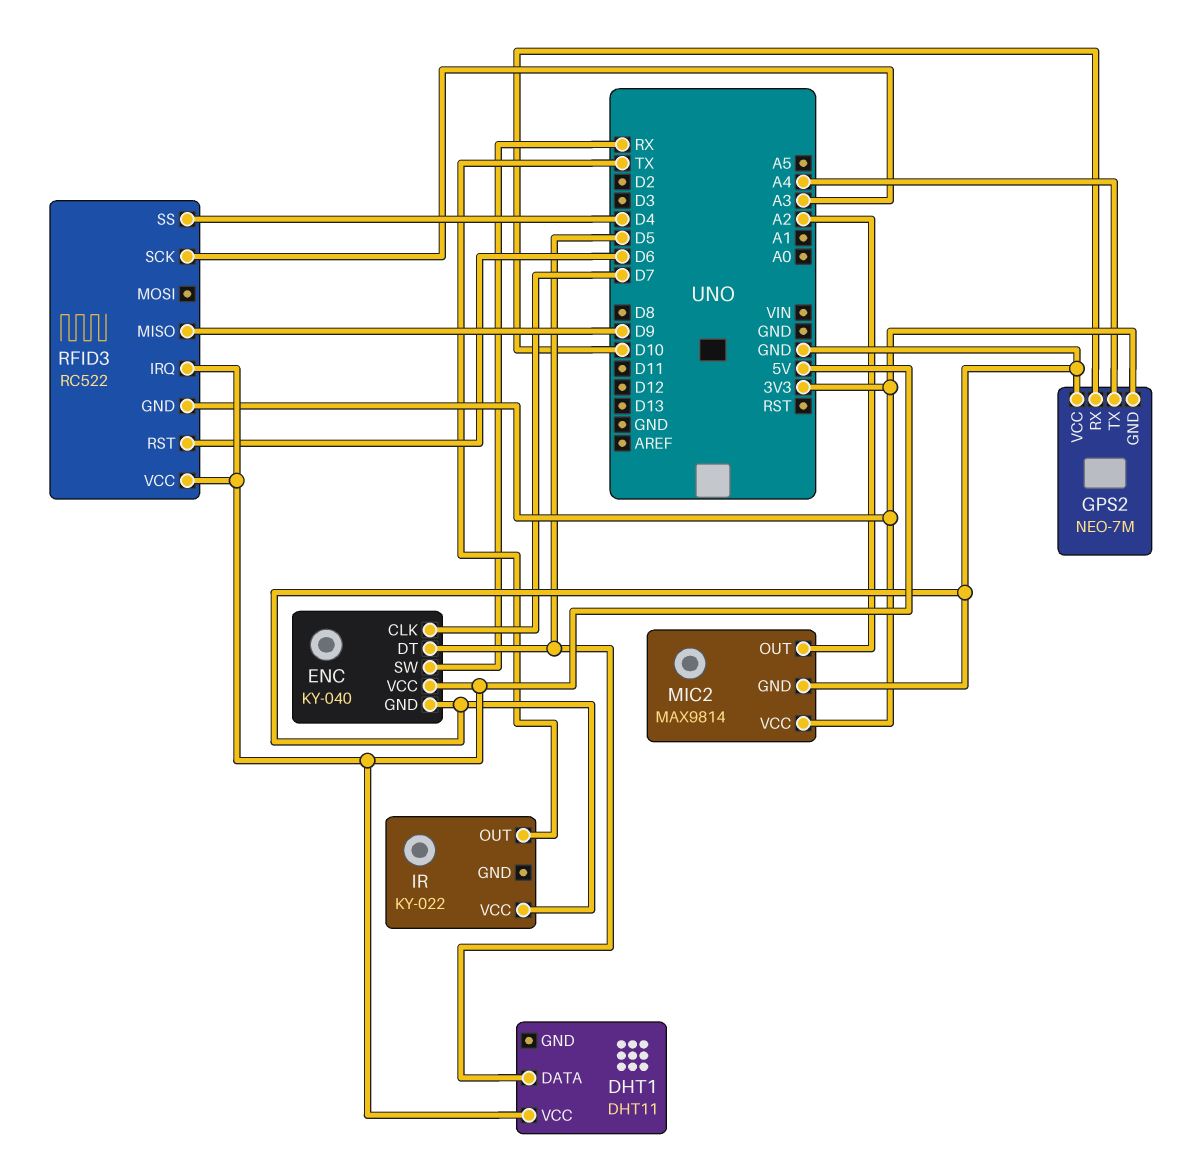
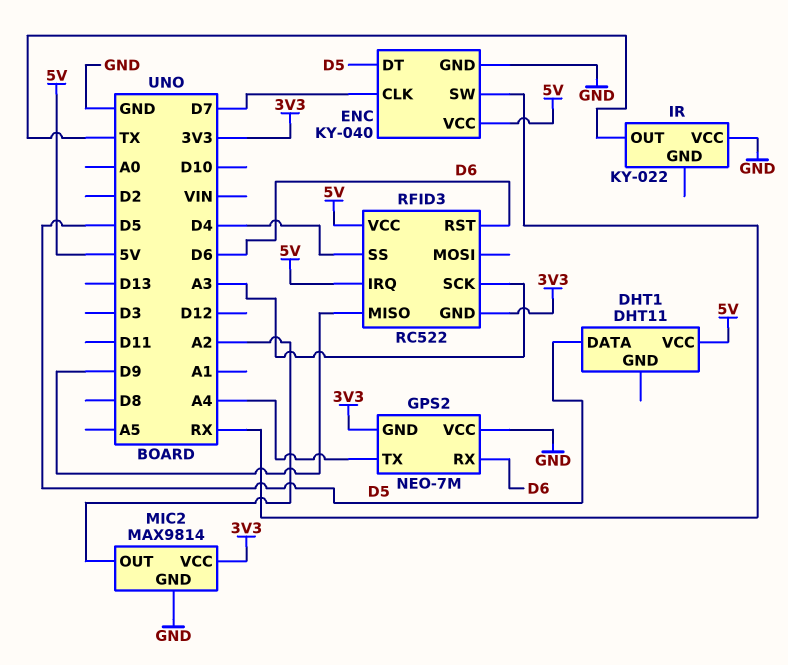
GPS2 pin RX: D10 -> D6

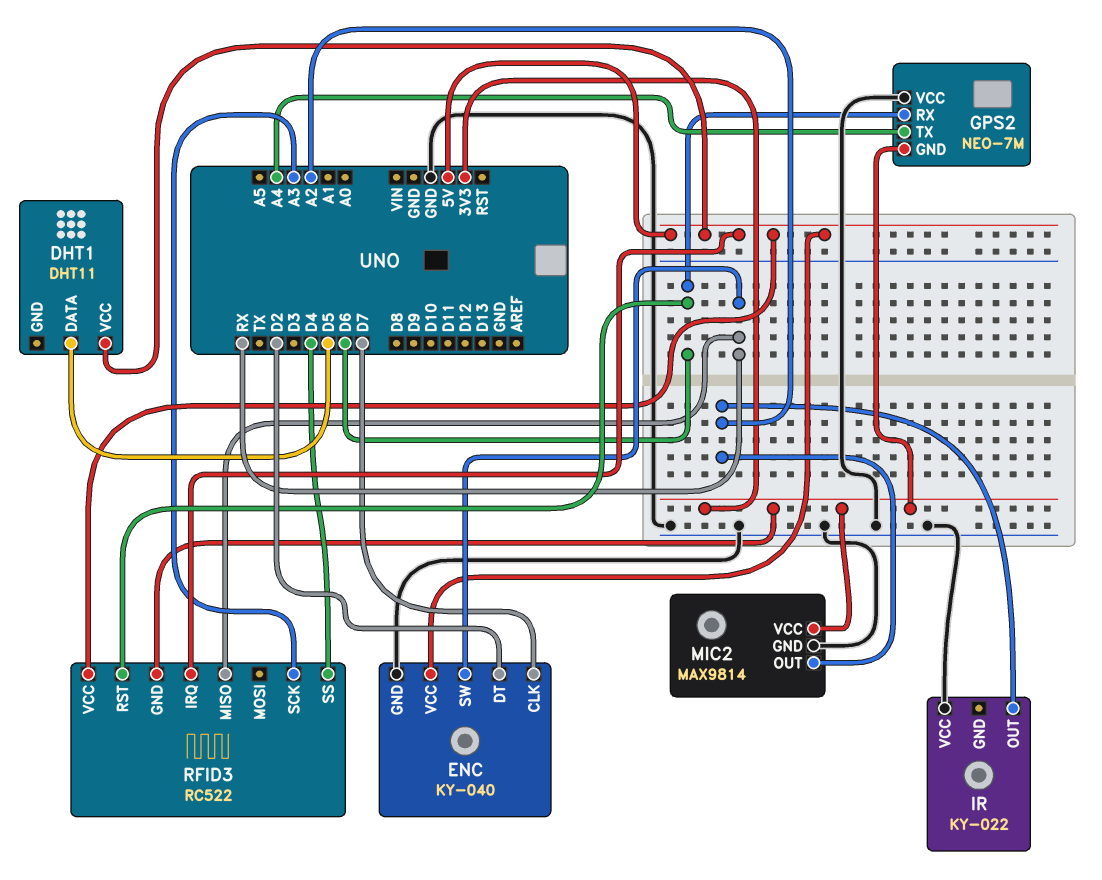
ENC pin DT: D5 -> D2
IR pin OUT: TX -> A2
RFID3 pin MISO: D9 -> RX

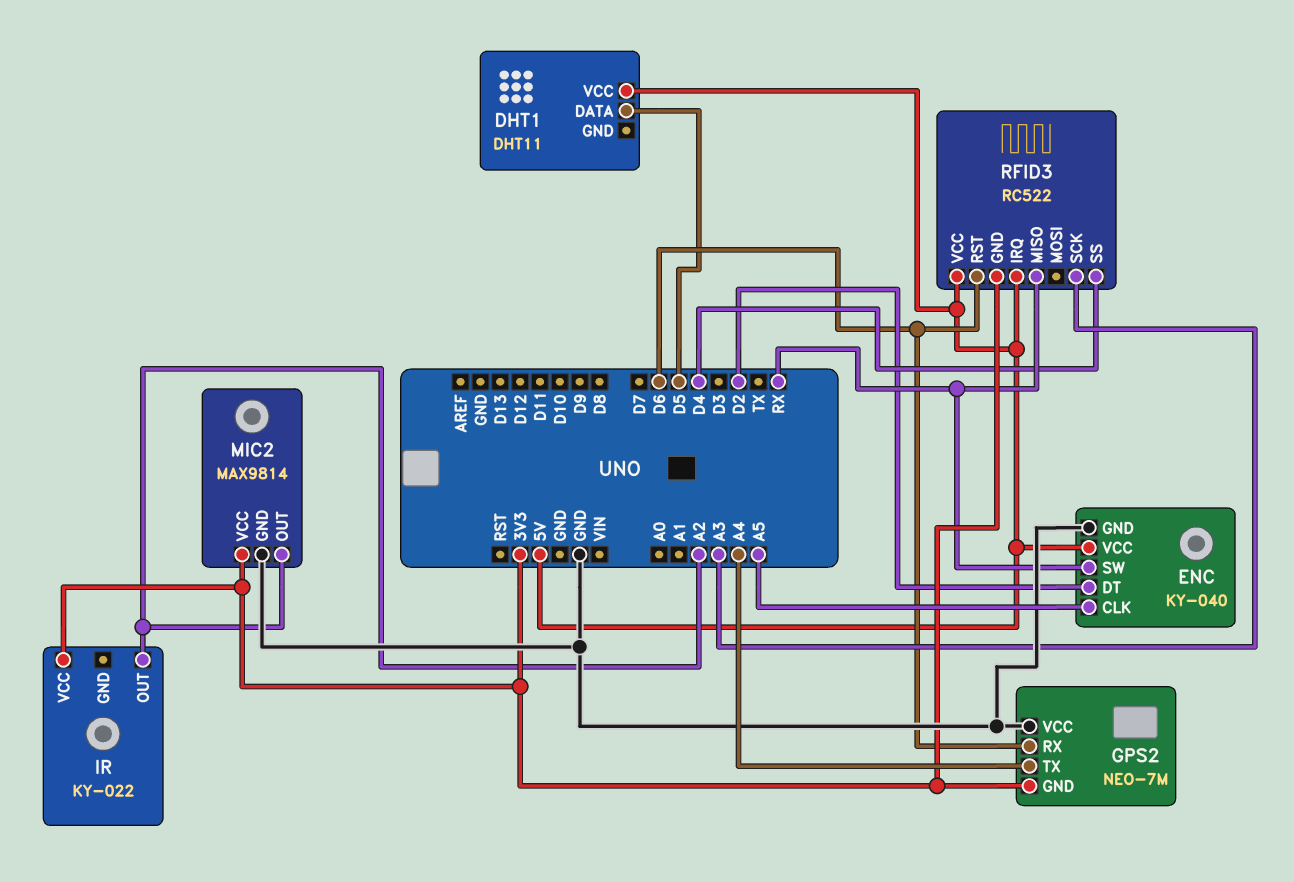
ENC pin CLK: D7 -> A5
IR pin VCC: GND -> 3V3

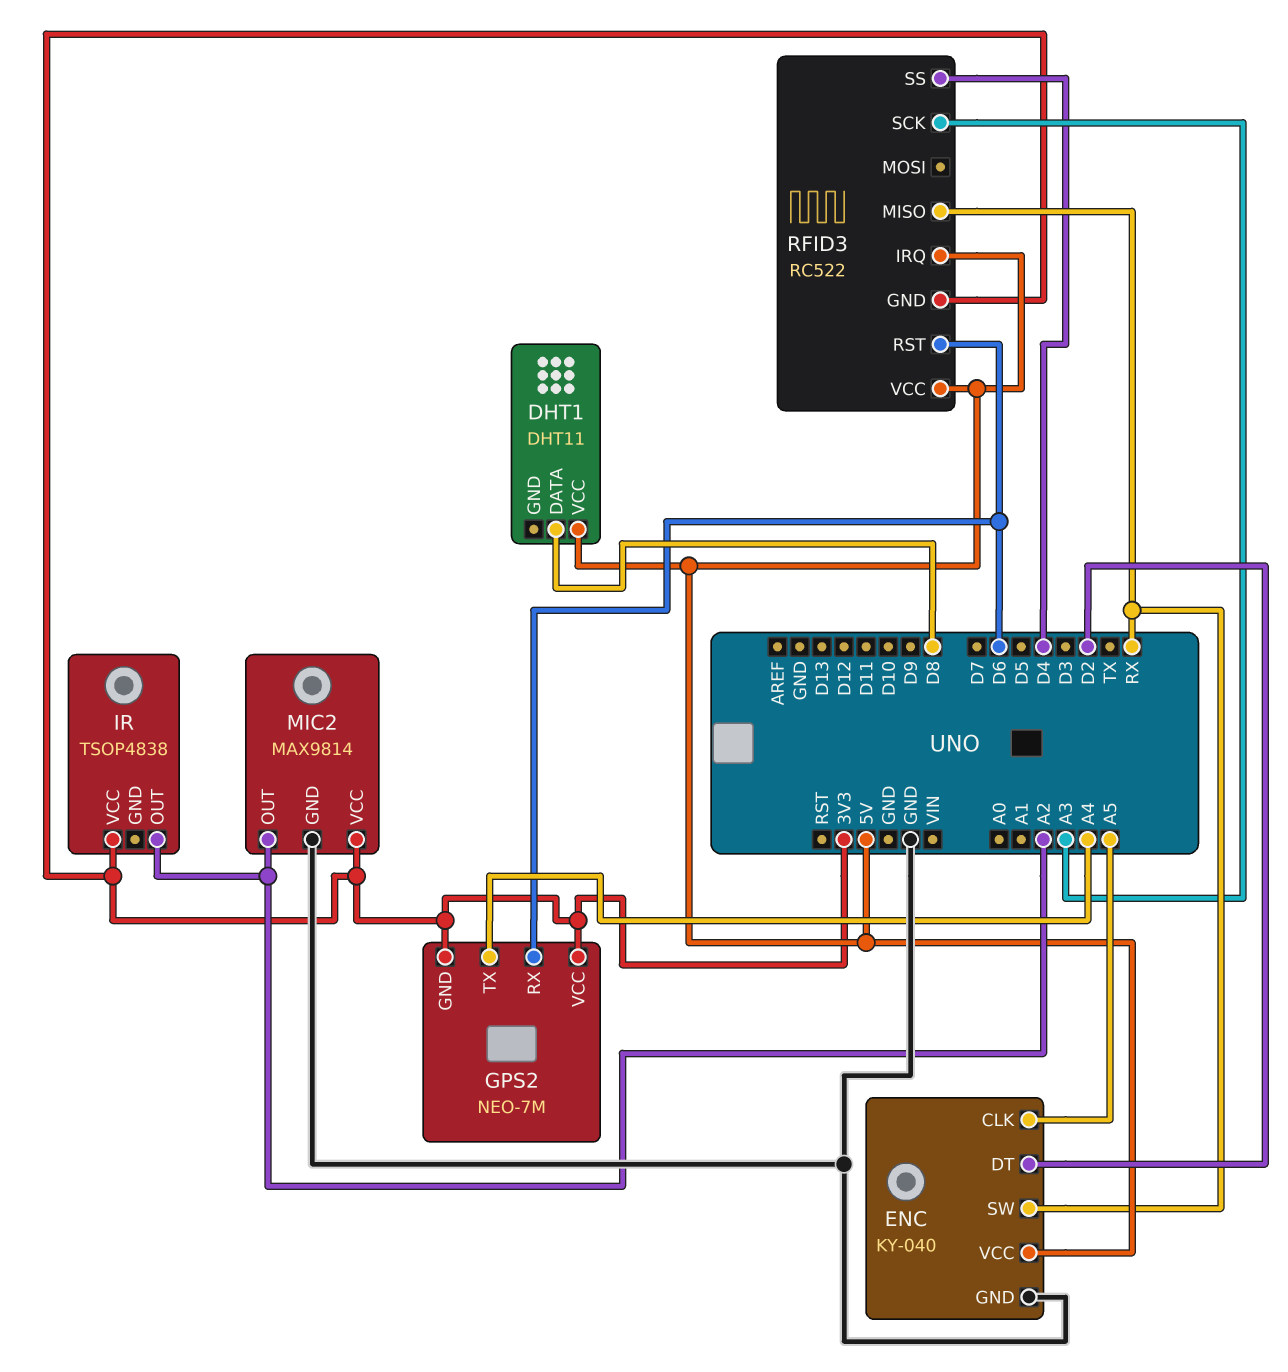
DHT1 pin DATA: D5 -> D8
GPS2 pin VCC: GND -> 3V3
IR: KY-022 -> TSOP4838

